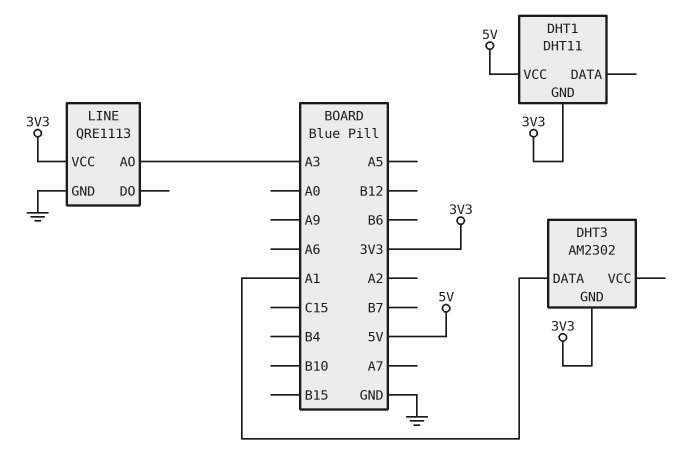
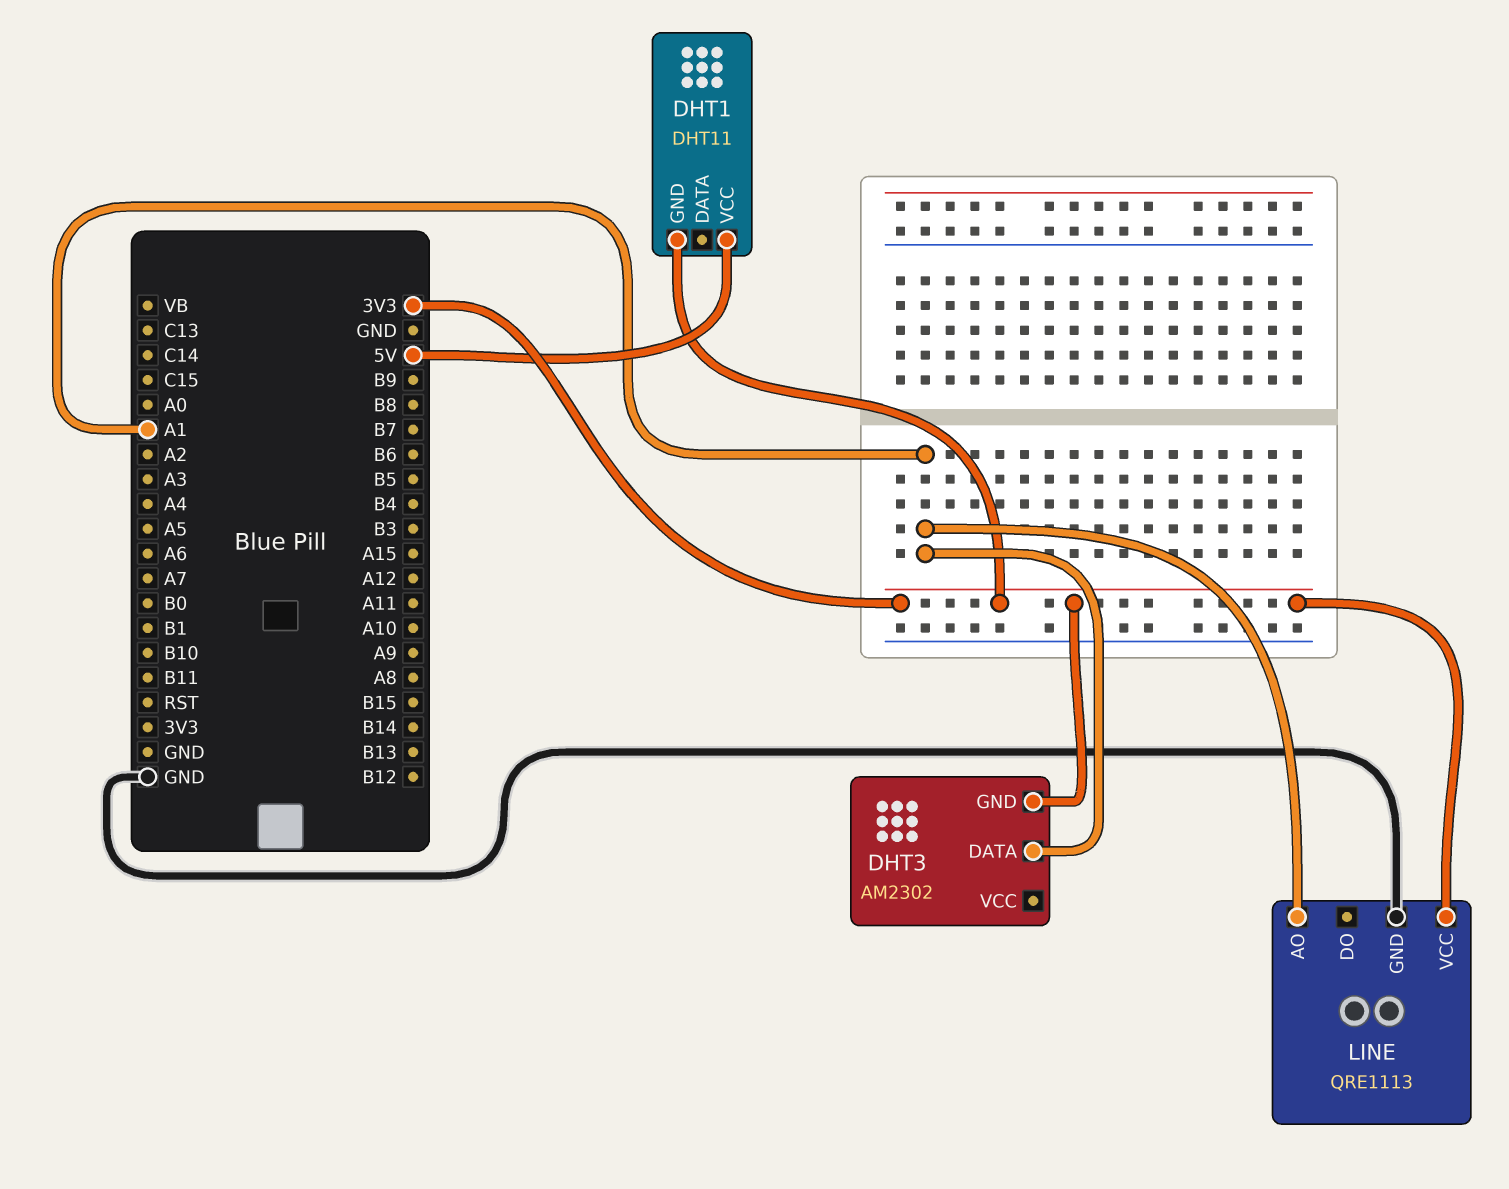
LINE pin AO: A3 -> A1

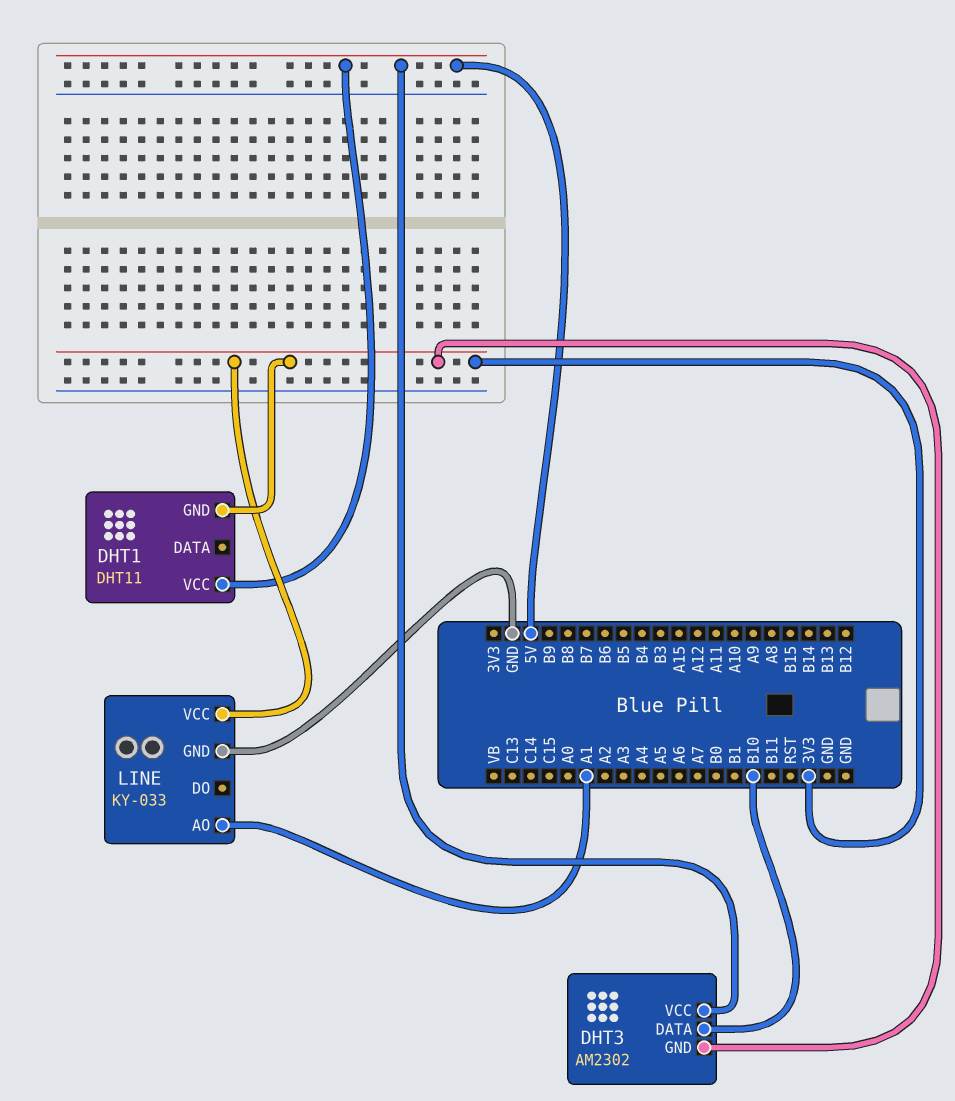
DHT3 pin DATA: A1 -> B10
DHT3 pin VCC: none -> 5V
LINE: QRE1113 -> KY-033

